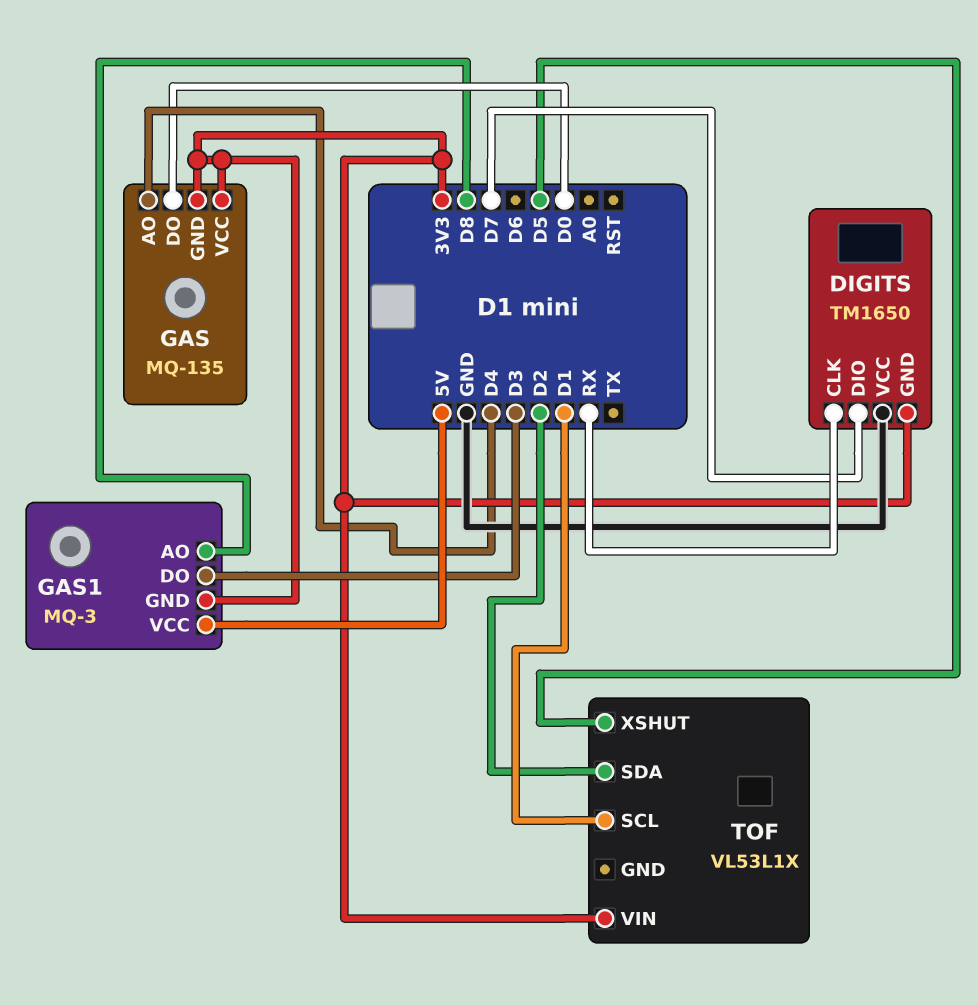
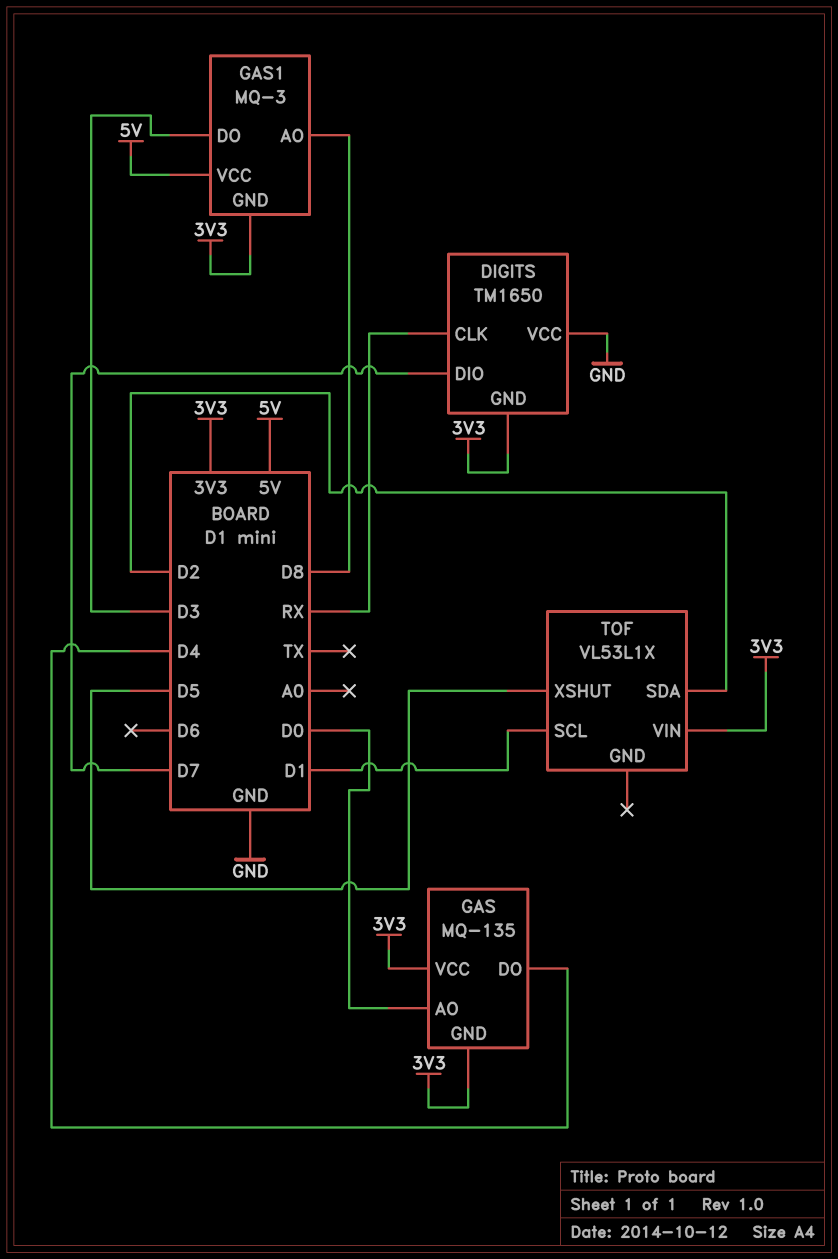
GAS pin AO: D4 -> D0
GAS pin DO: D0 -> D4

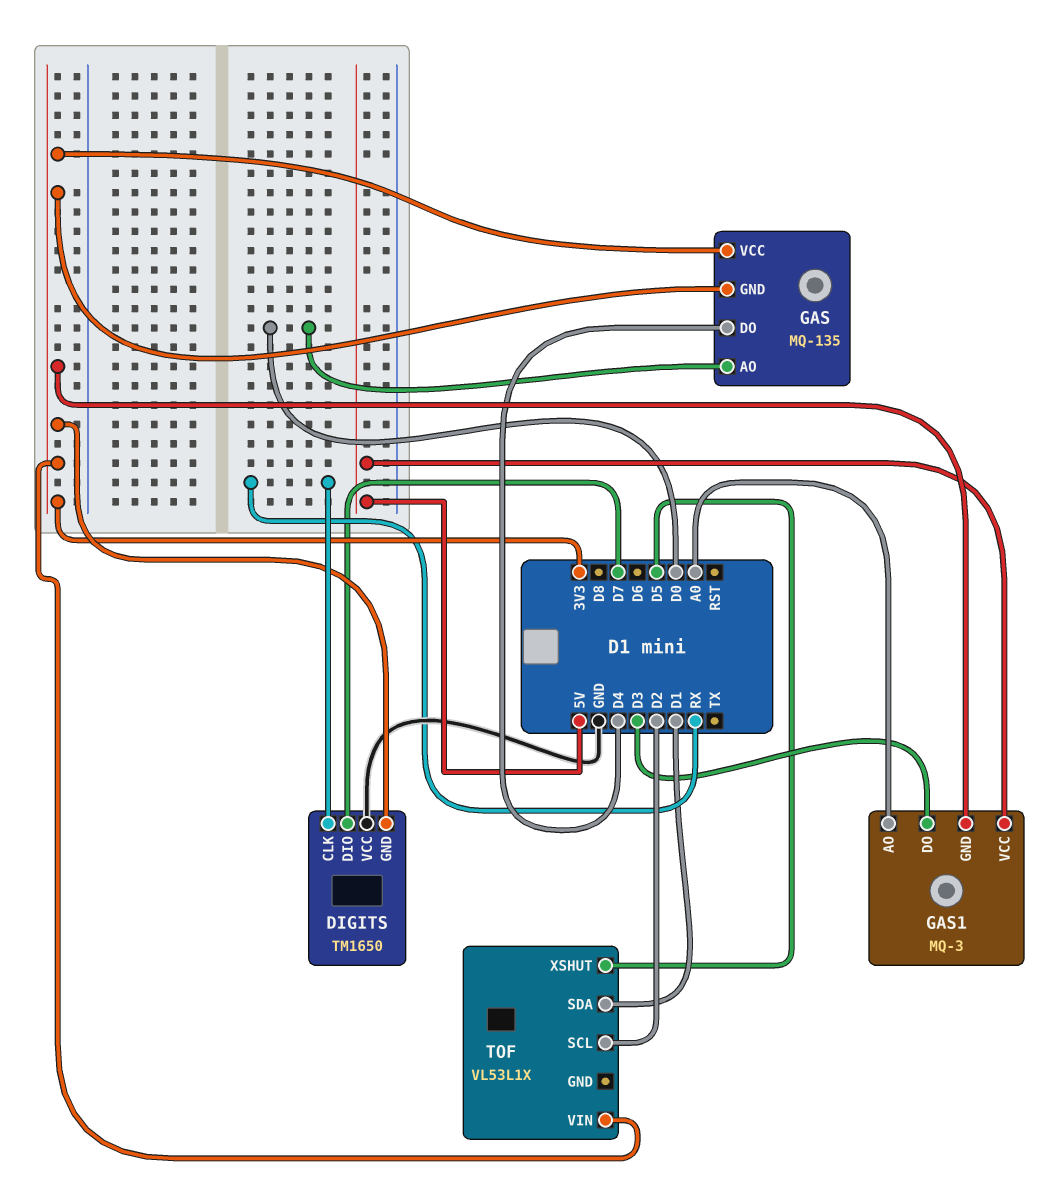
GAS1 pin AO: D8 -> A0
TOF pin SCL: D1 -> D2
TOF pin SDA: D2 -> D1

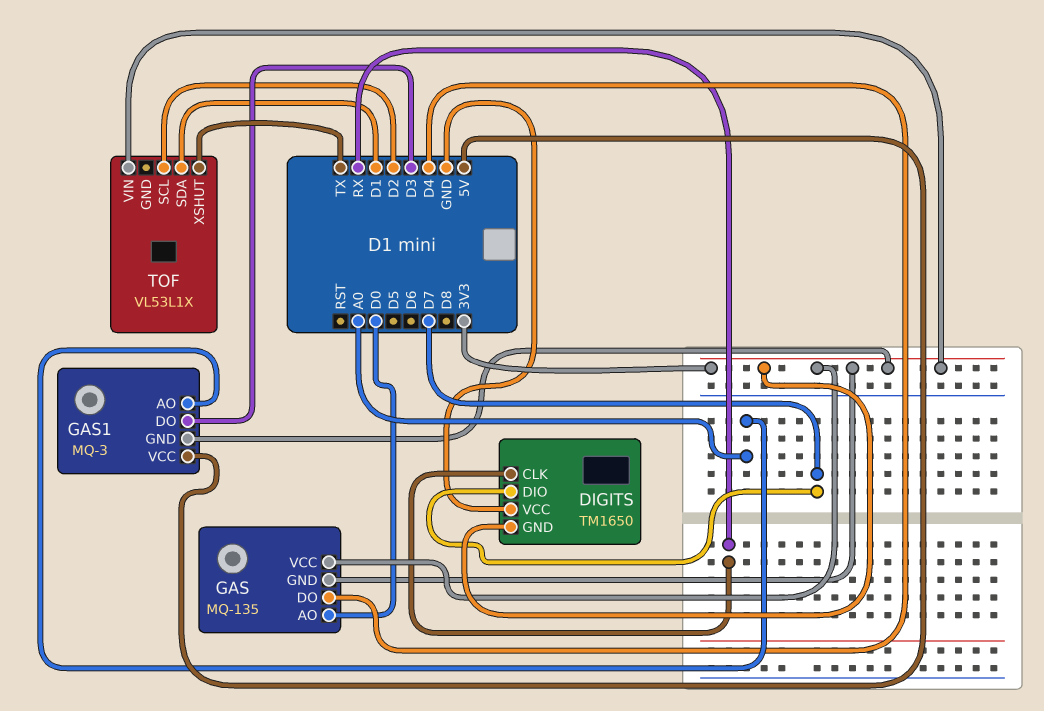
TOF pin XSHUT: D5 -> TX

